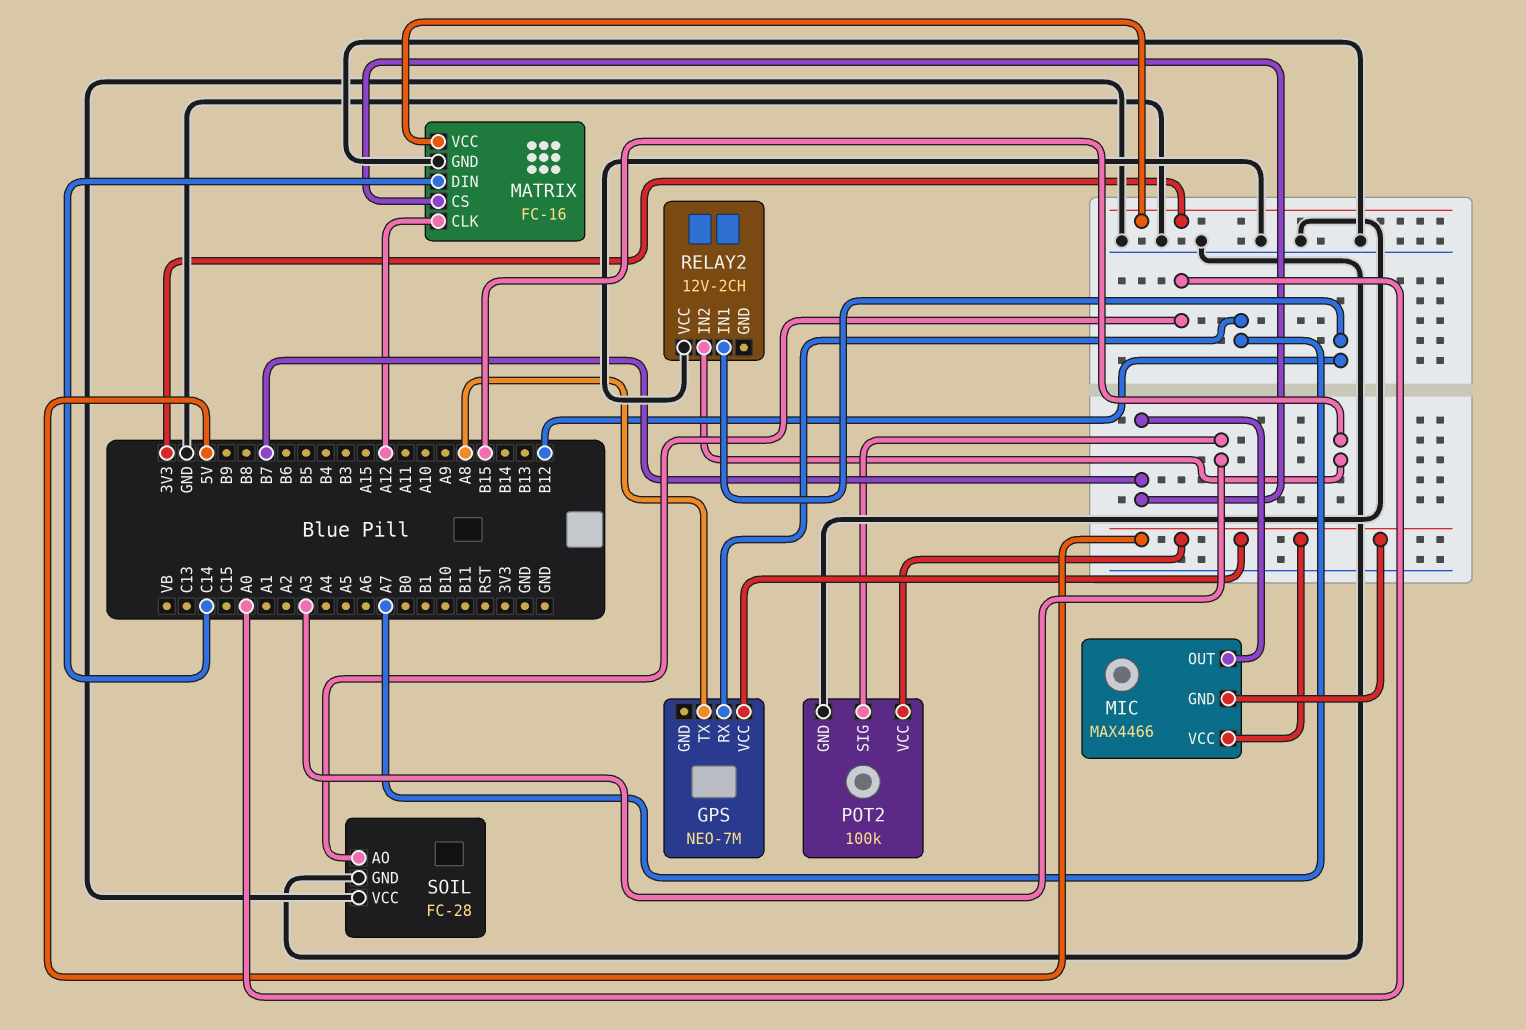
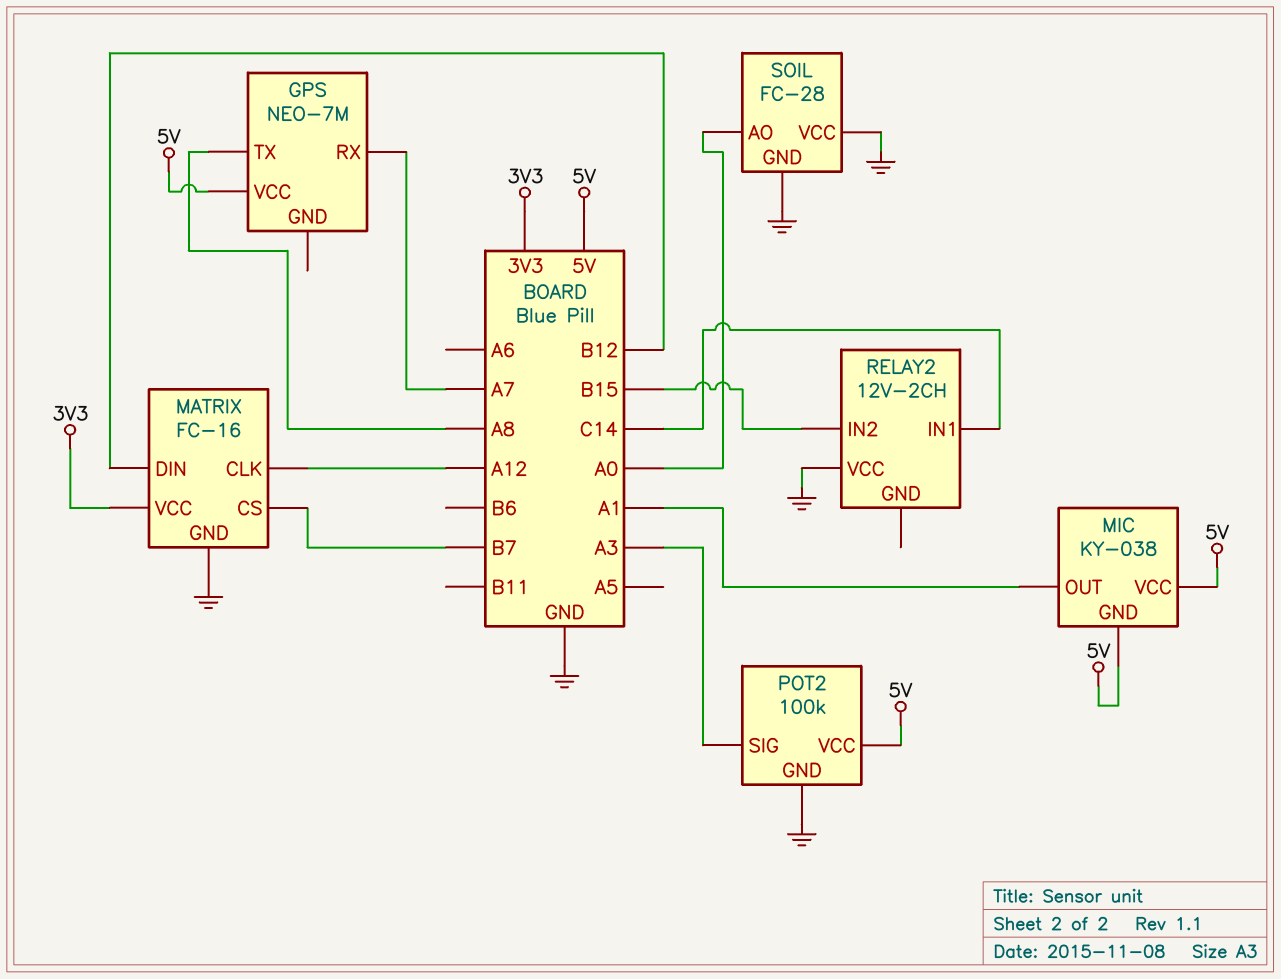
MATRIX pin DIN: C14 -> B12
MIC: MAX4466 -> KY-038
MIC pin OUT: B7 -> A1
RELAY2 pin IN1: B12 -> C14

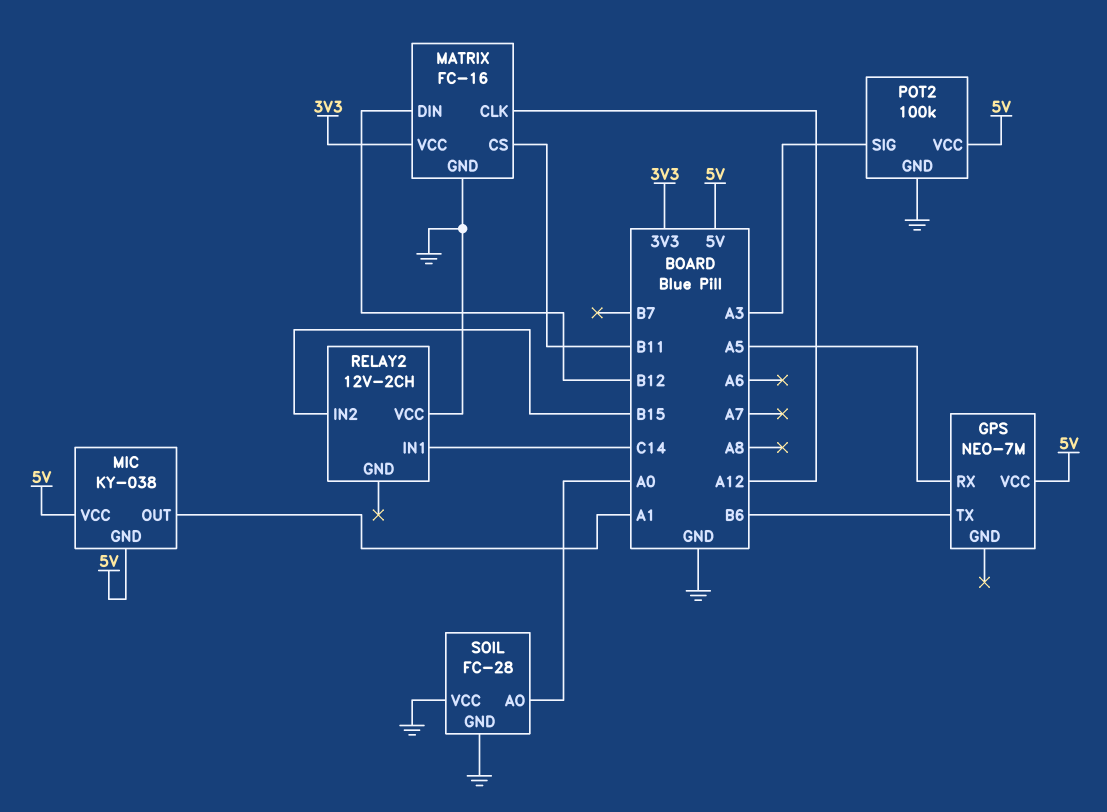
GPS pin RX: A7 -> A5
GPS pin TX: A8 -> B6
MATRIX pin CS: B7 -> B11

